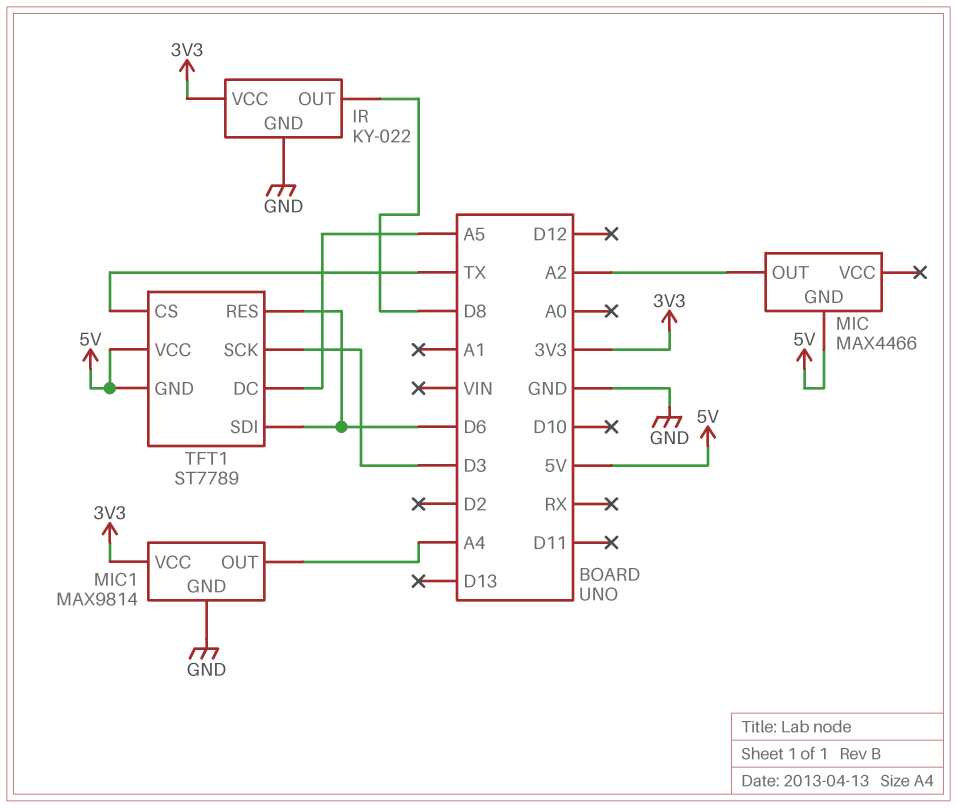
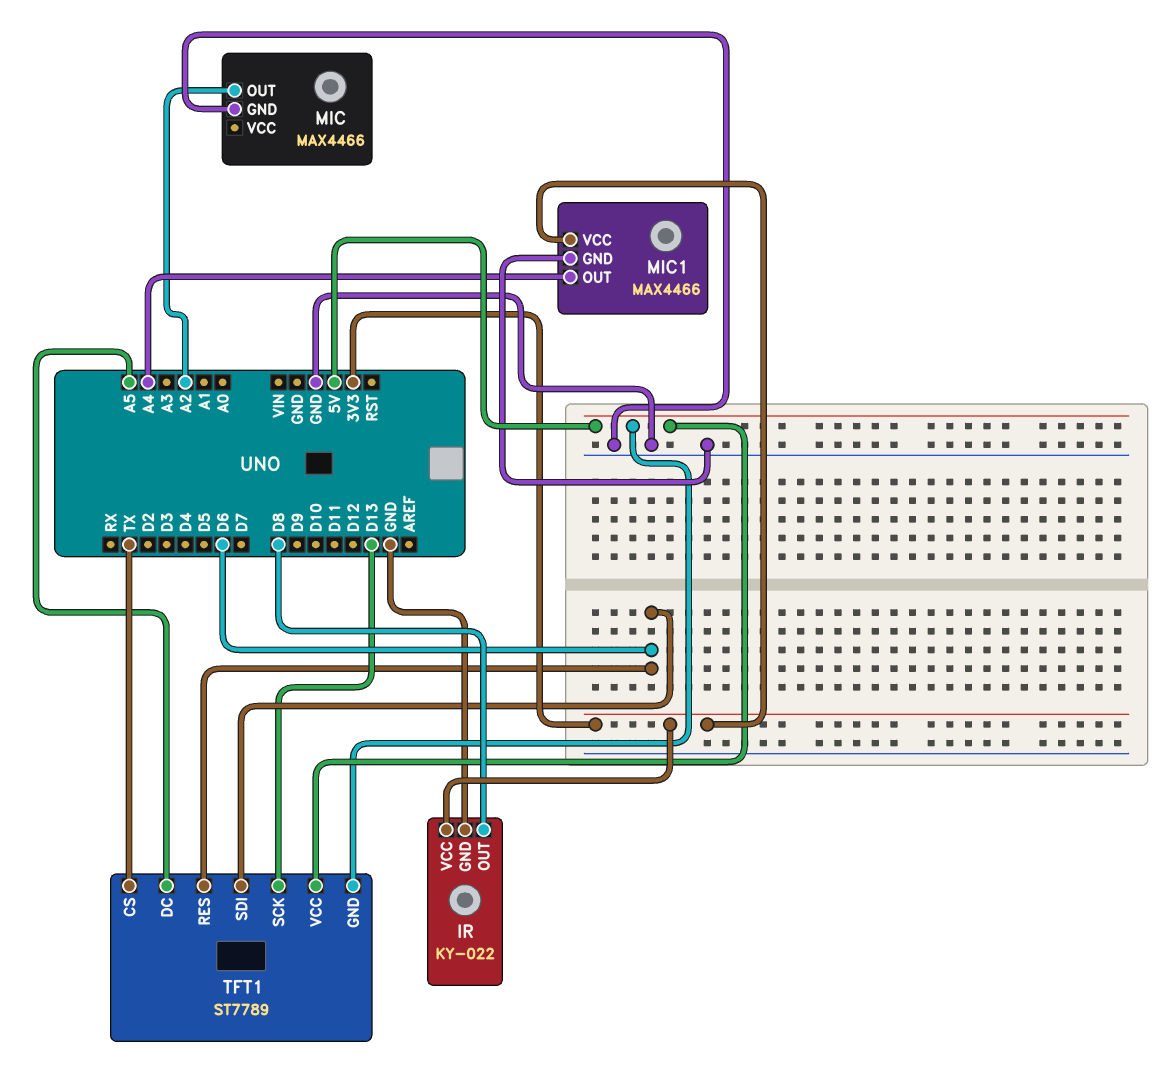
MIC pin GND: 5V -> GND
MIC1: MAX9814 -> MAX4466
TFT1 pin SCK: D3 -> D13

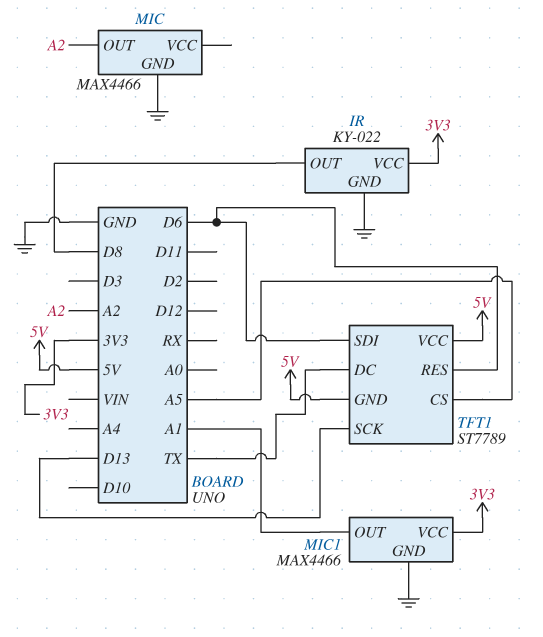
MIC1 pin OUT: A4 -> A1
TFT1 pin CS: TX -> A5
TFT1 pin DC: A5 -> TX

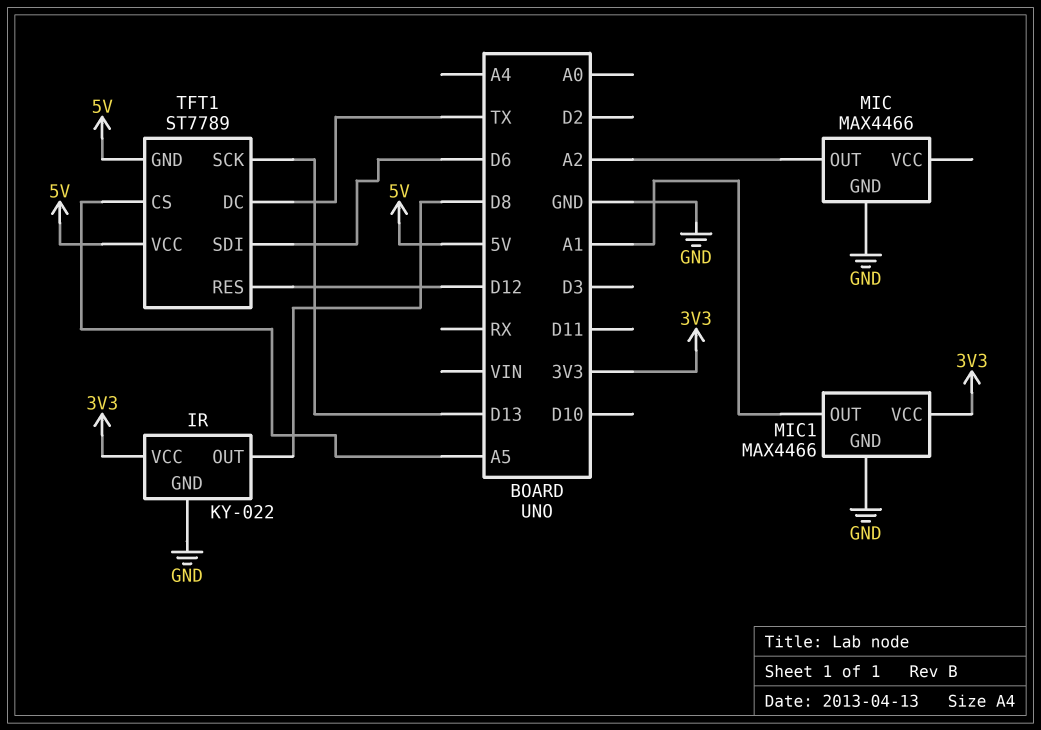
TFT1 pin RES: D6 -> D12

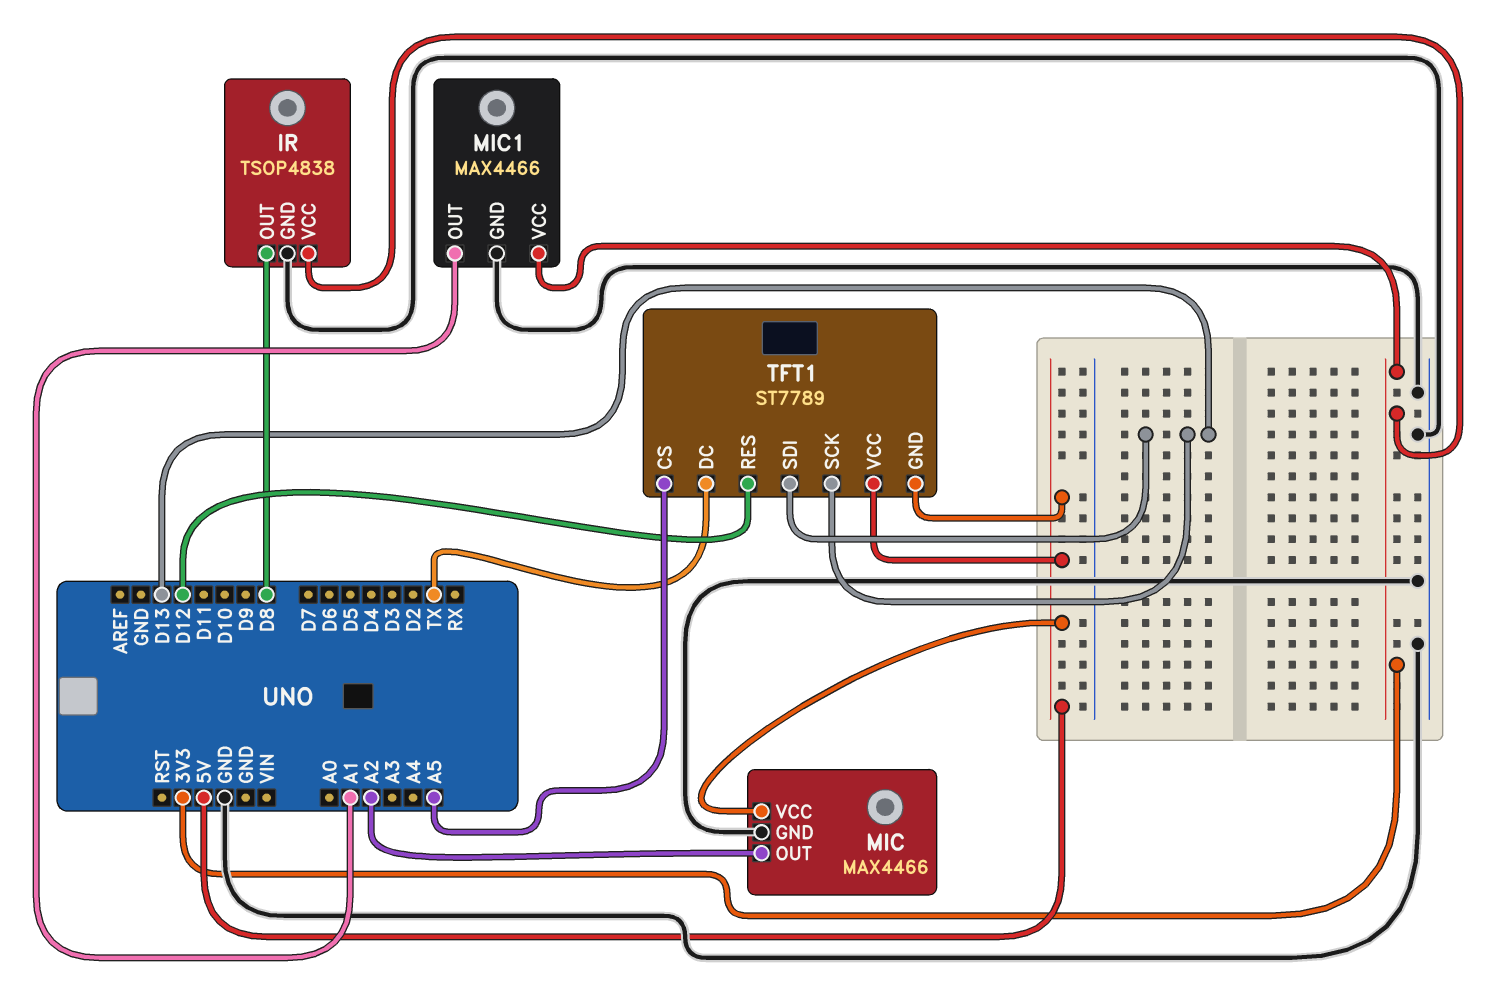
IR: KY-022 -> TSOP4838
MIC pin VCC: none -> 5V
TFT1 pin SDI: D6 -> D13

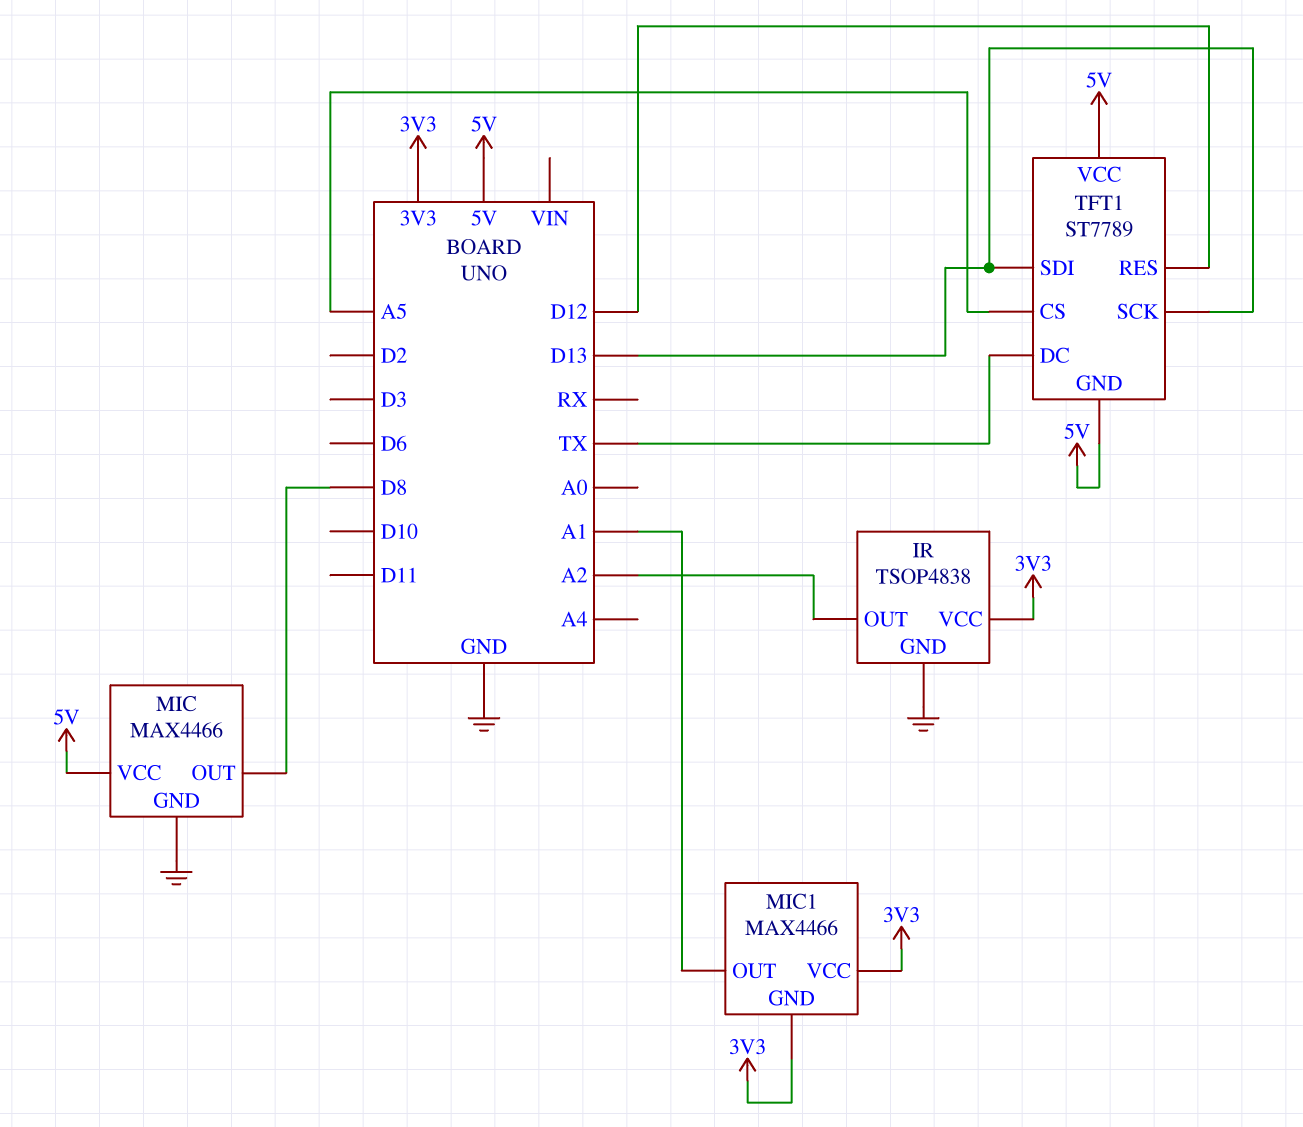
IR pin OUT: D8 -> A2
MIC pin OUT: A2 -> D8
MIC1 pin GND: GND -> 3V3

